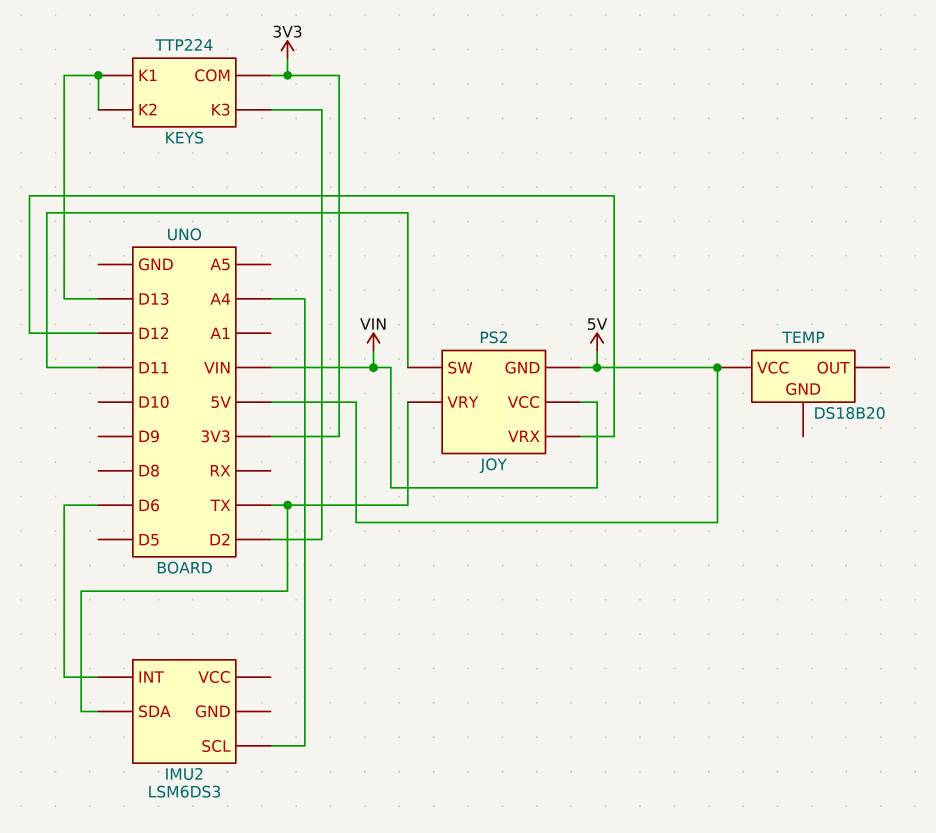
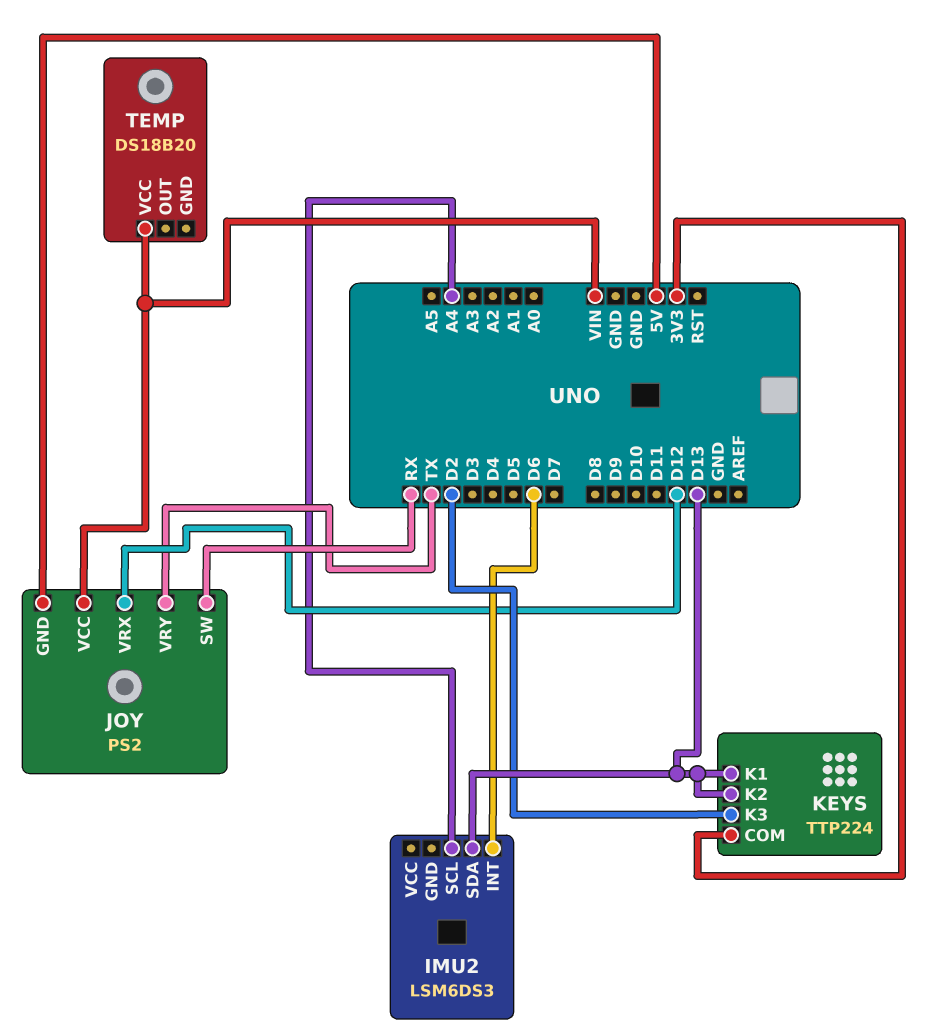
IMU2 pin SDA: TX -> D13
JOY pin SW: D11 -> RX
TEMP pin VCC: 5V -> VIN

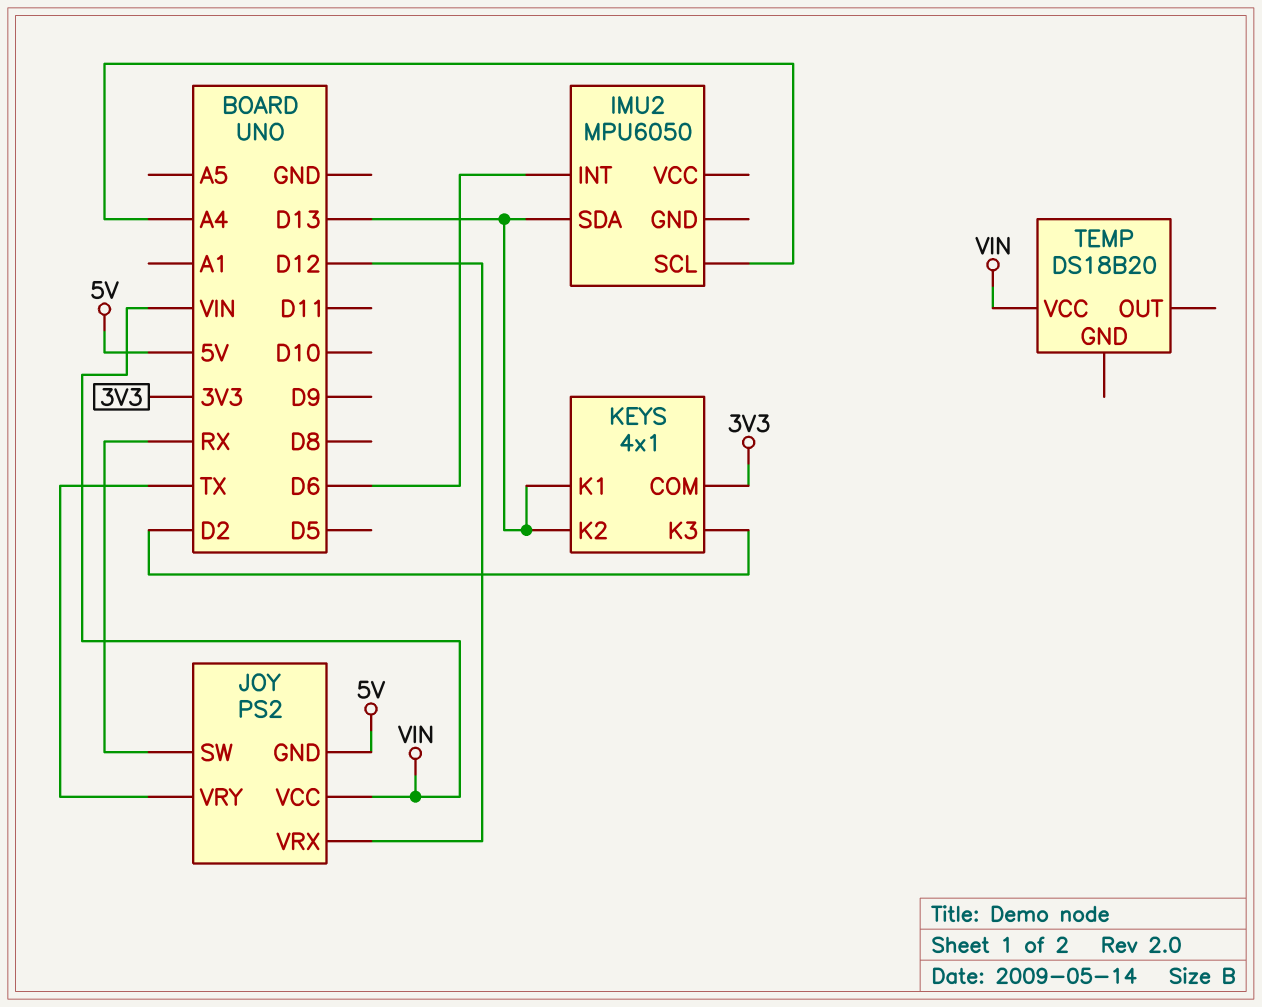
IMU2: LSM6DS3 -> MPU6050
KEYS: TTP224 -> 4x1

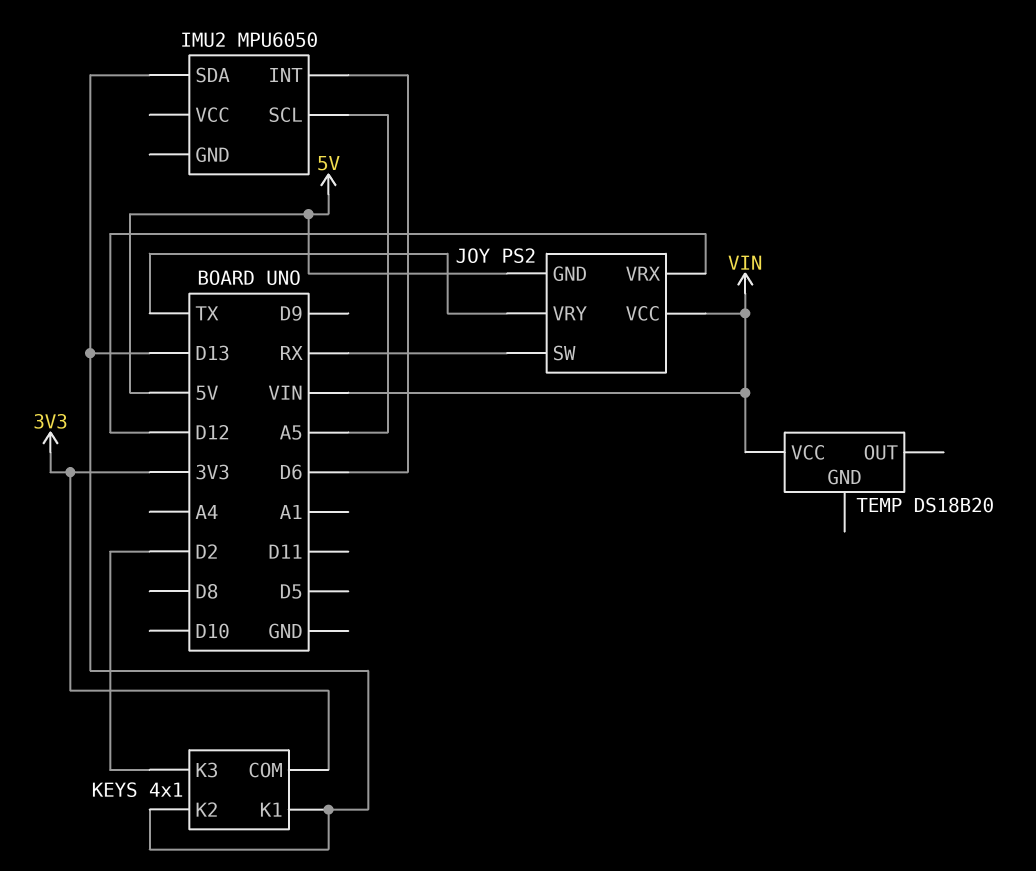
IMU2 pin SCL: A4 -> A5

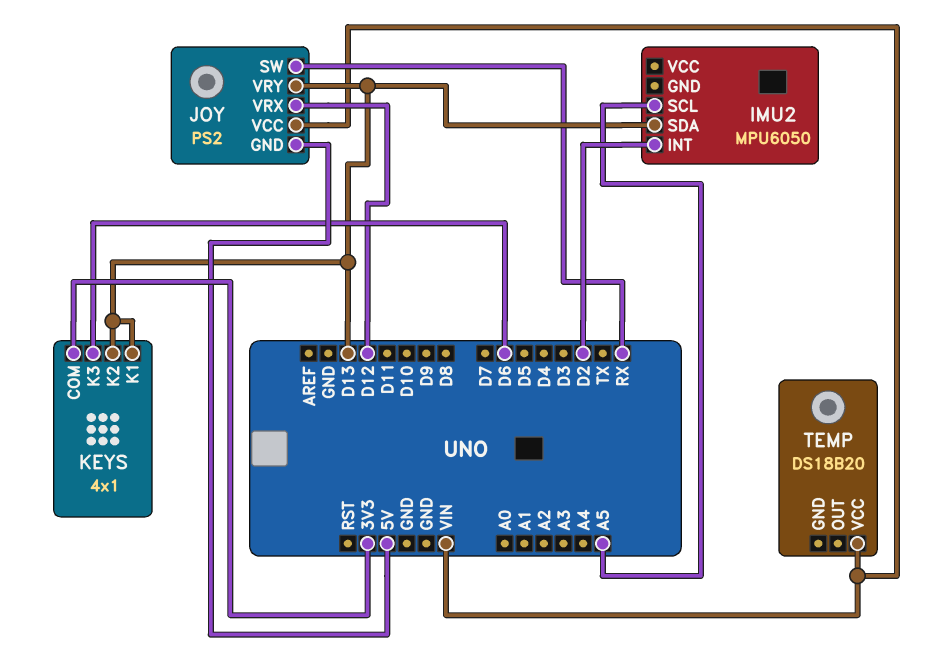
IMU2 pin INT: D6 -> D2
JOY pin VRY: TX -> D13
KEYS pin K3: D2 -> D6

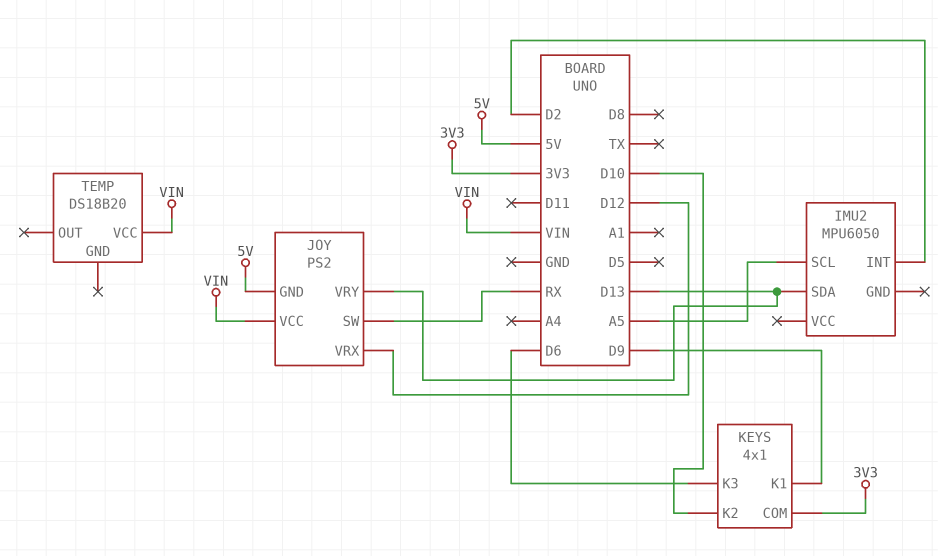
KEYS pin K1: D13 -> D9
KEYS pin K2: D13 -> D10

